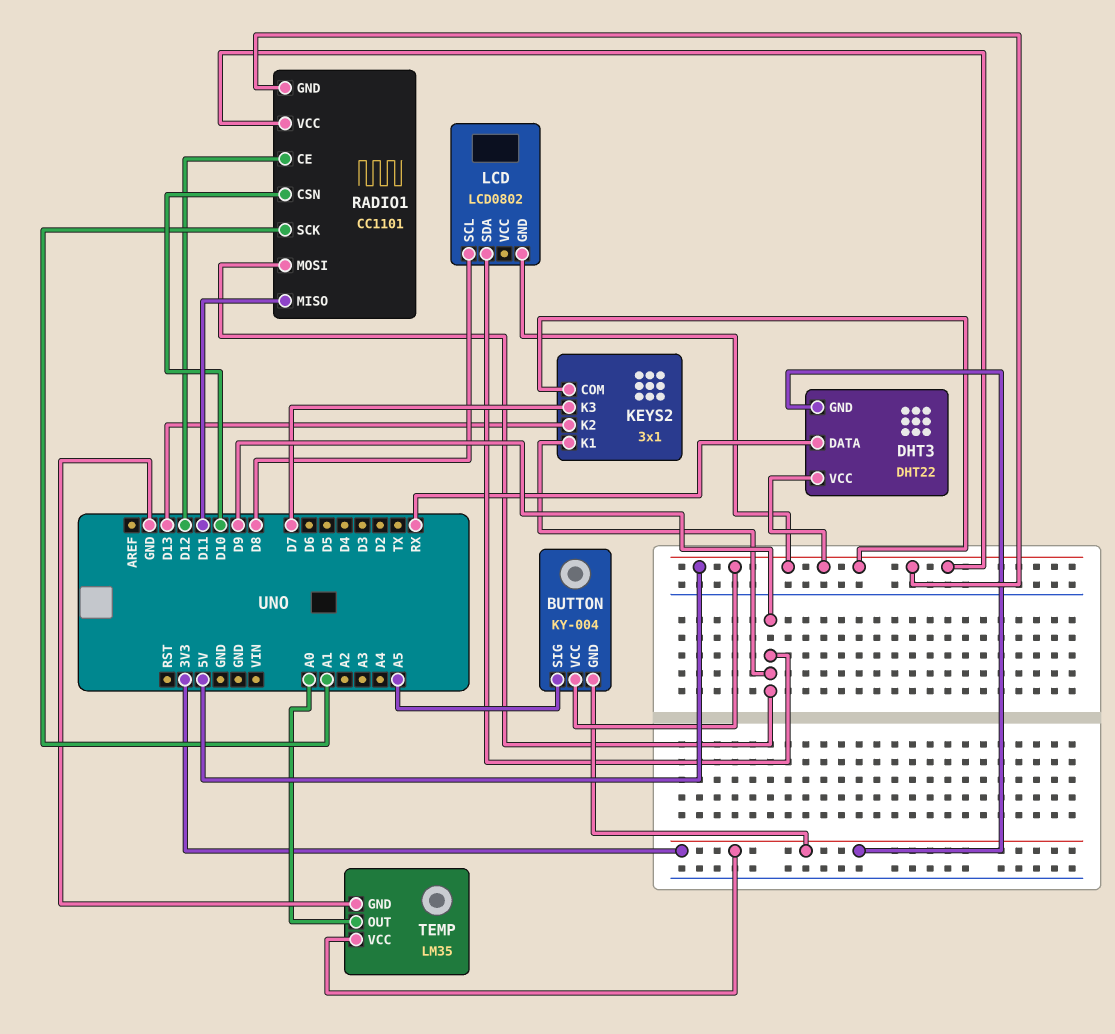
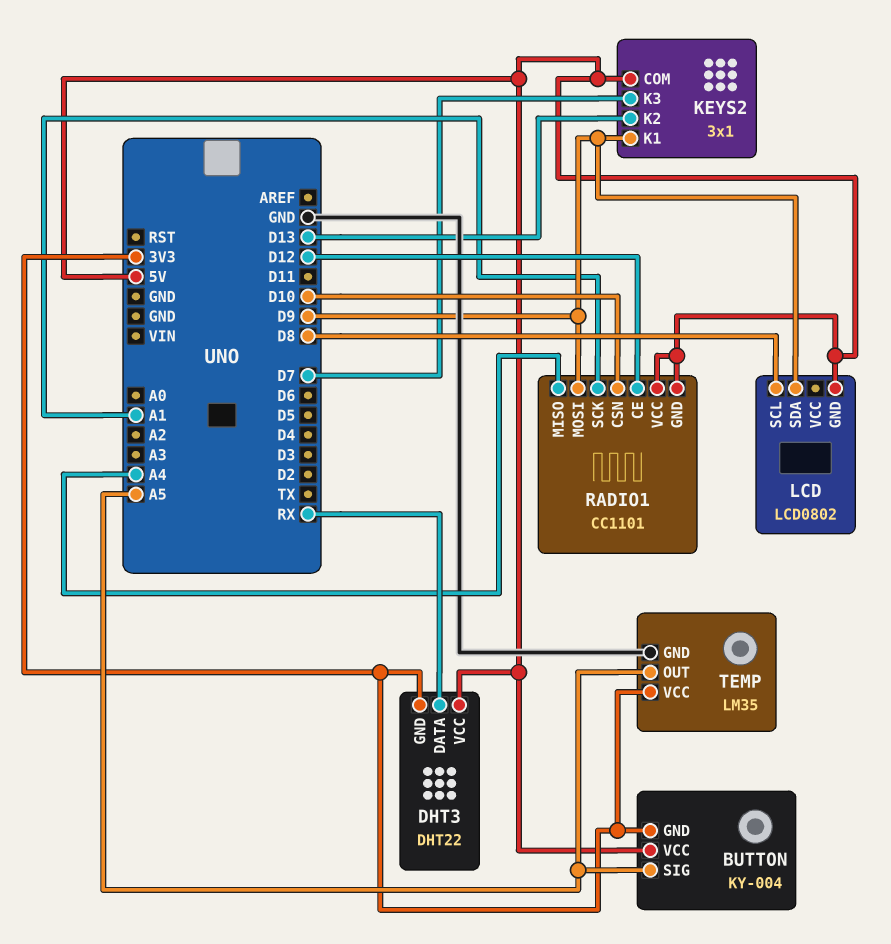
RADIO1 pin MISO: D11 -> A4
TEMP pin OUT: A0 -> A5

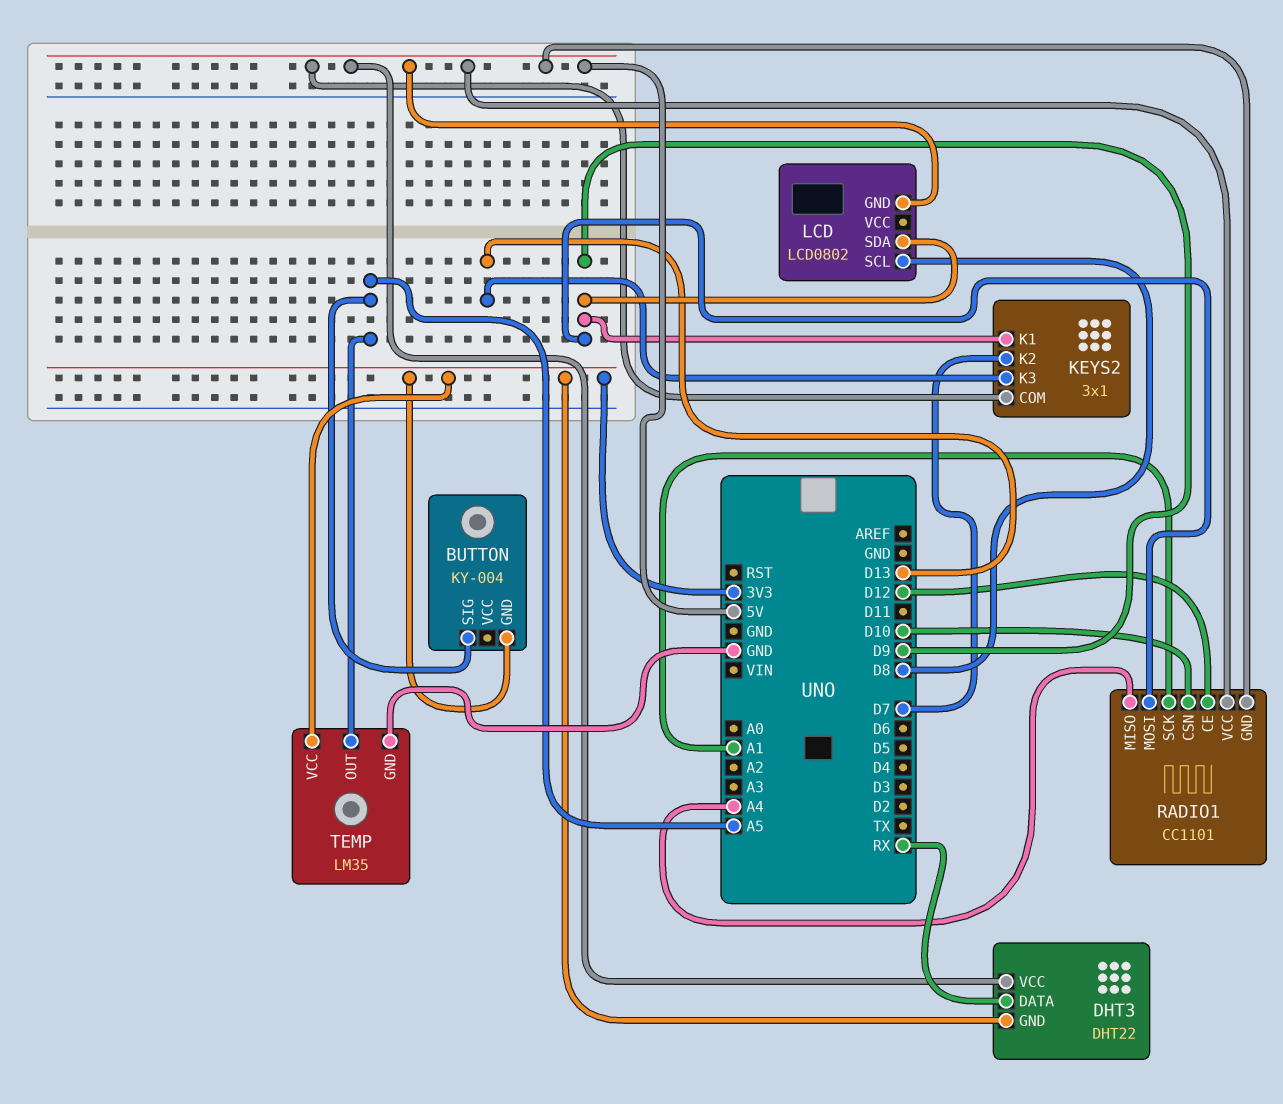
BUTTON pin VCC: 5V -> none
KEYS2 pin K2: D13 -> D7
KEYS2 pin K3: D7 -> D13

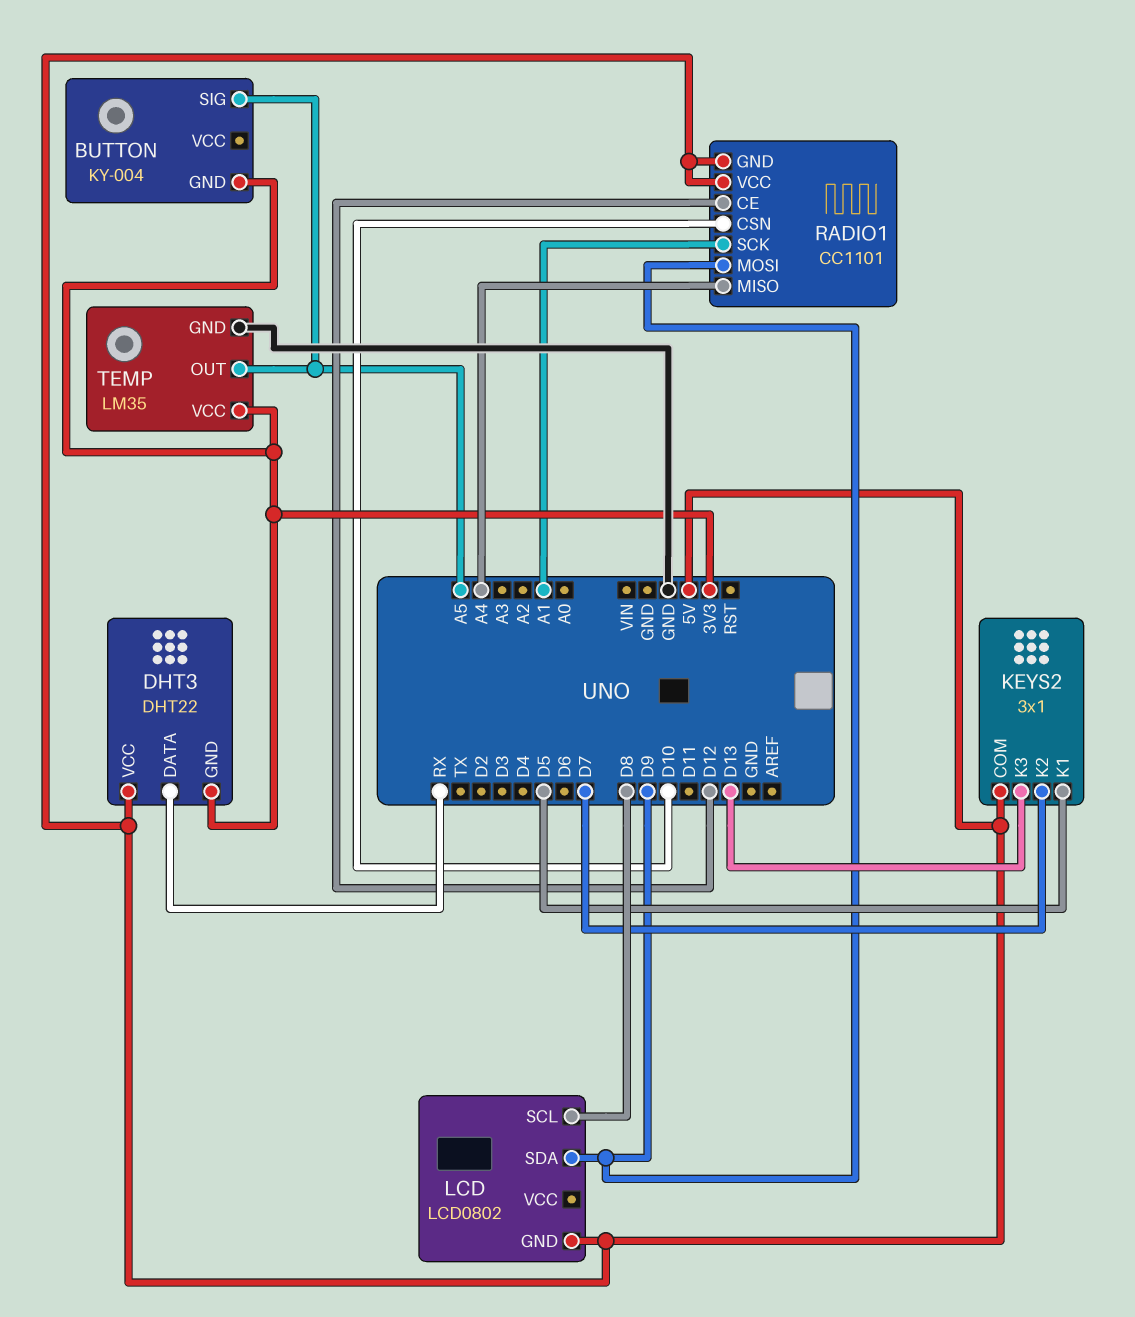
KEYS2 pin K1: D9 -> D5

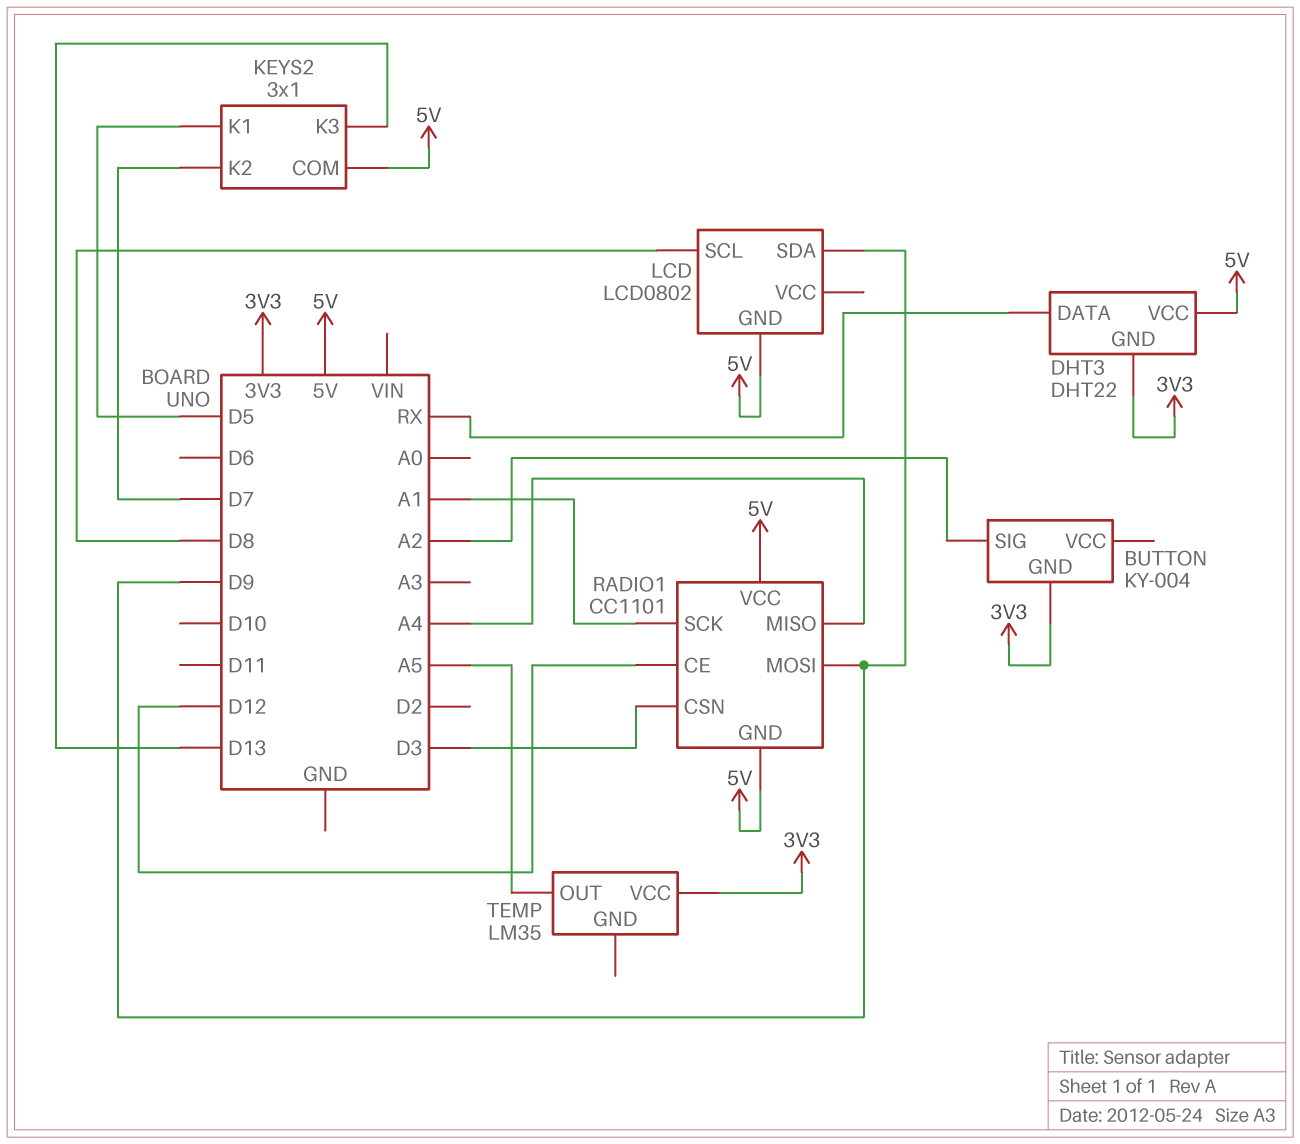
BUTTON pin SIG: A5 -> A2
RADIO1 pin CSN: D10 -> D3
TEMP pin GND: GND -> none

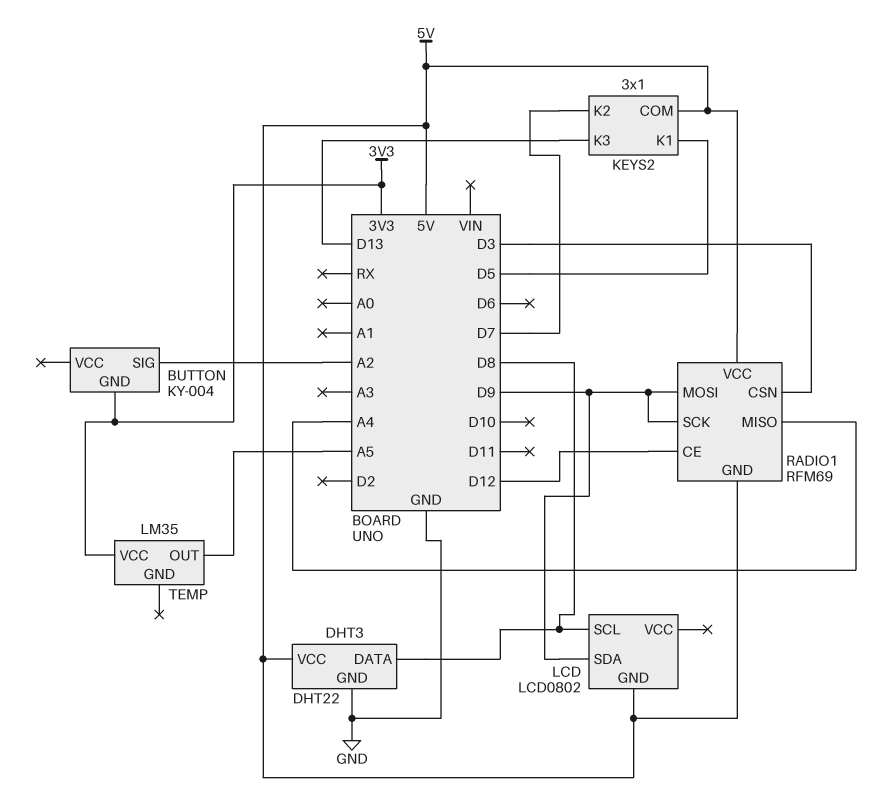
DHT3 pin DATA: RX -> D8
DHT3 pin GND: 3V3 -> GND
RADIO1: CC1101 -> RFM69
RADIO1 pin SCK: A1 -> D9

